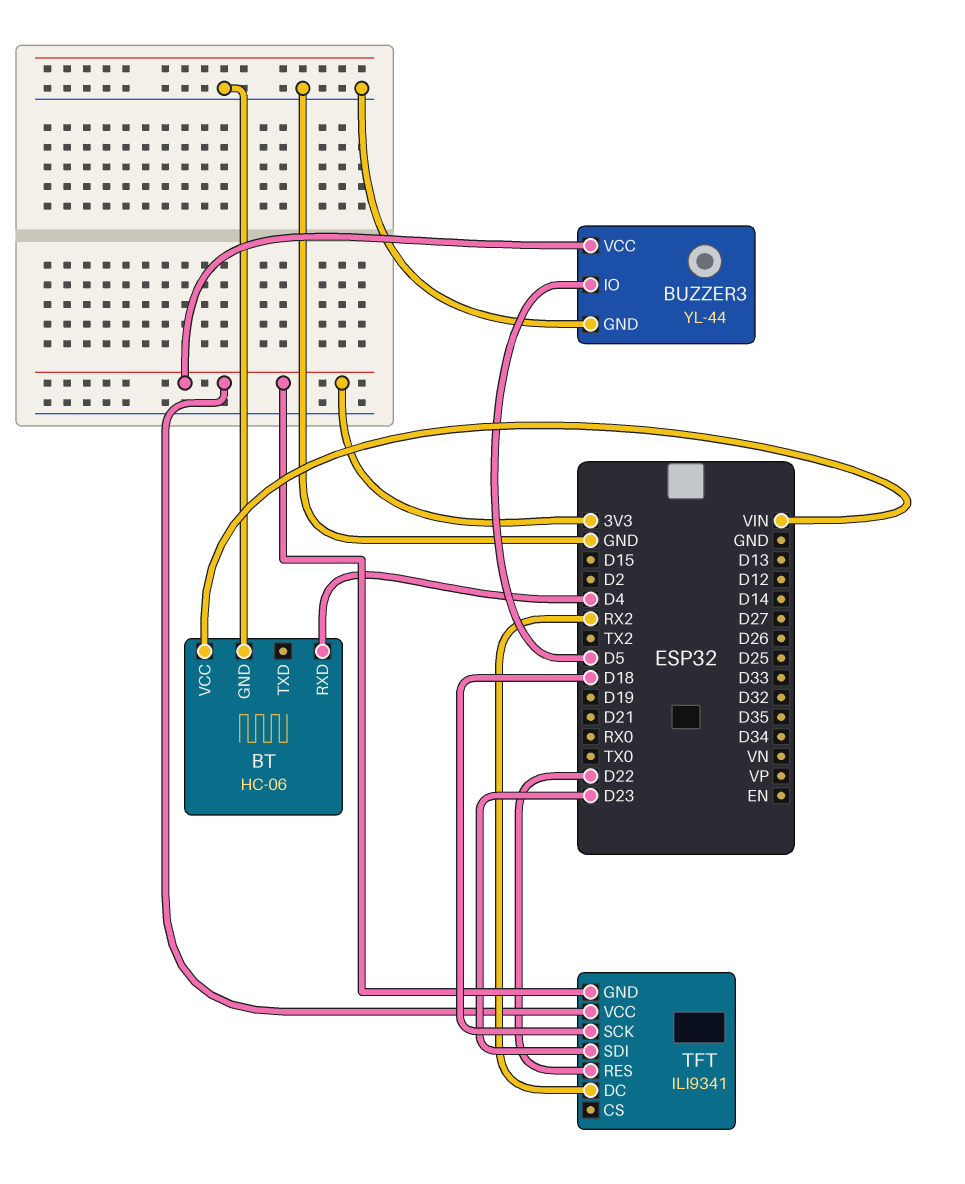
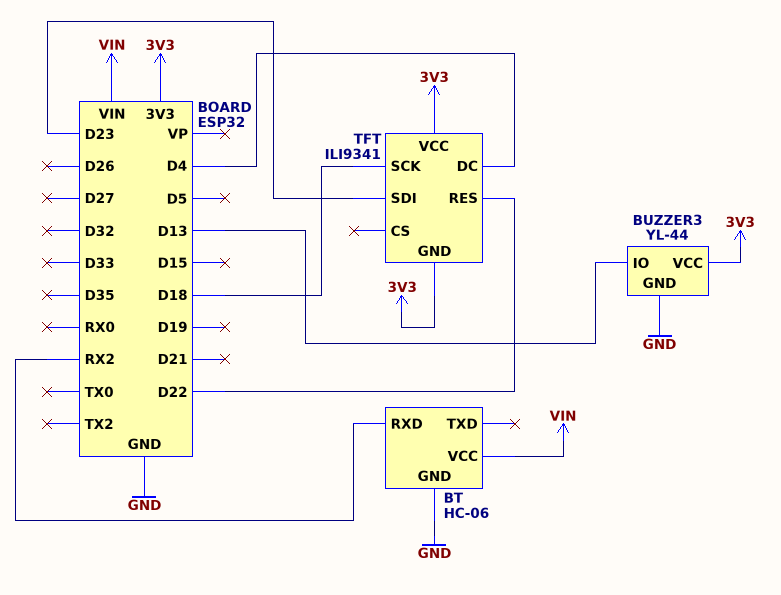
BT pin RXD: D4 -> RX2
BUZZER3 pin IO: D5 -> D13
TFT pin DC: RX2 -> D4

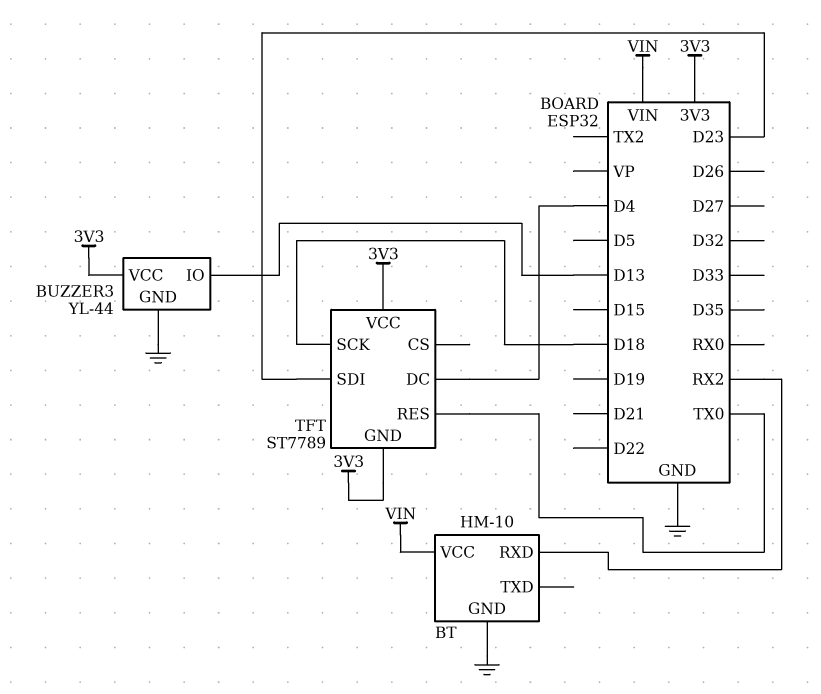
BT: HC-06 -> HM-10
TFT: ILI9341 -> ST7789
TFT pin RES: D22 -> TX0

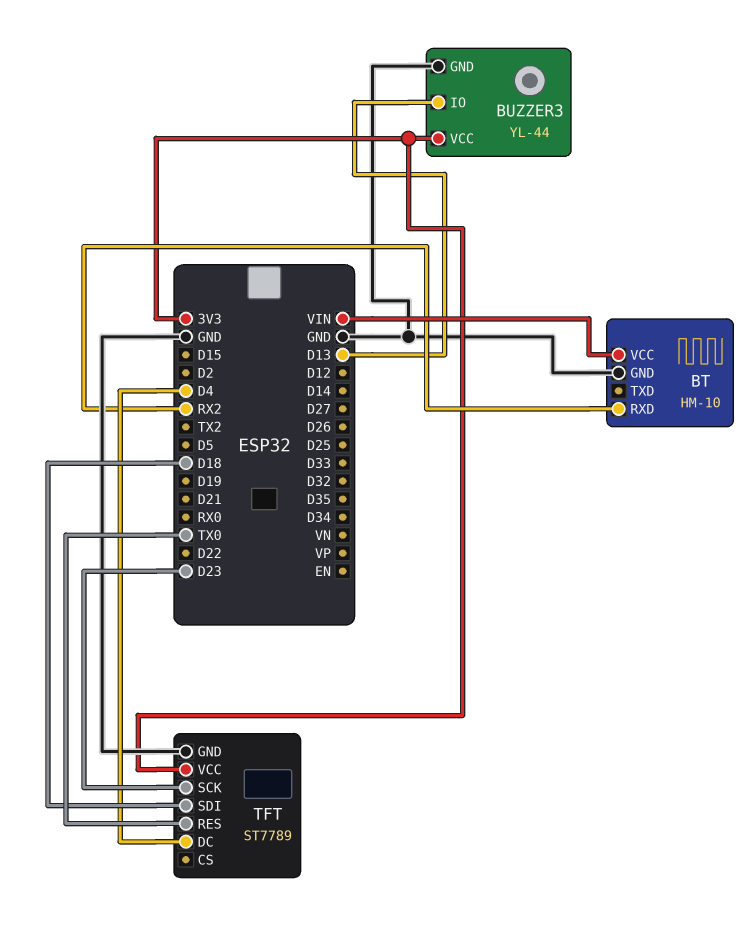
TFT pin GND: 3V3 -> GND
TFT pin SCK: D18 -> D23
TFT pin SDI: D23 -> D18

